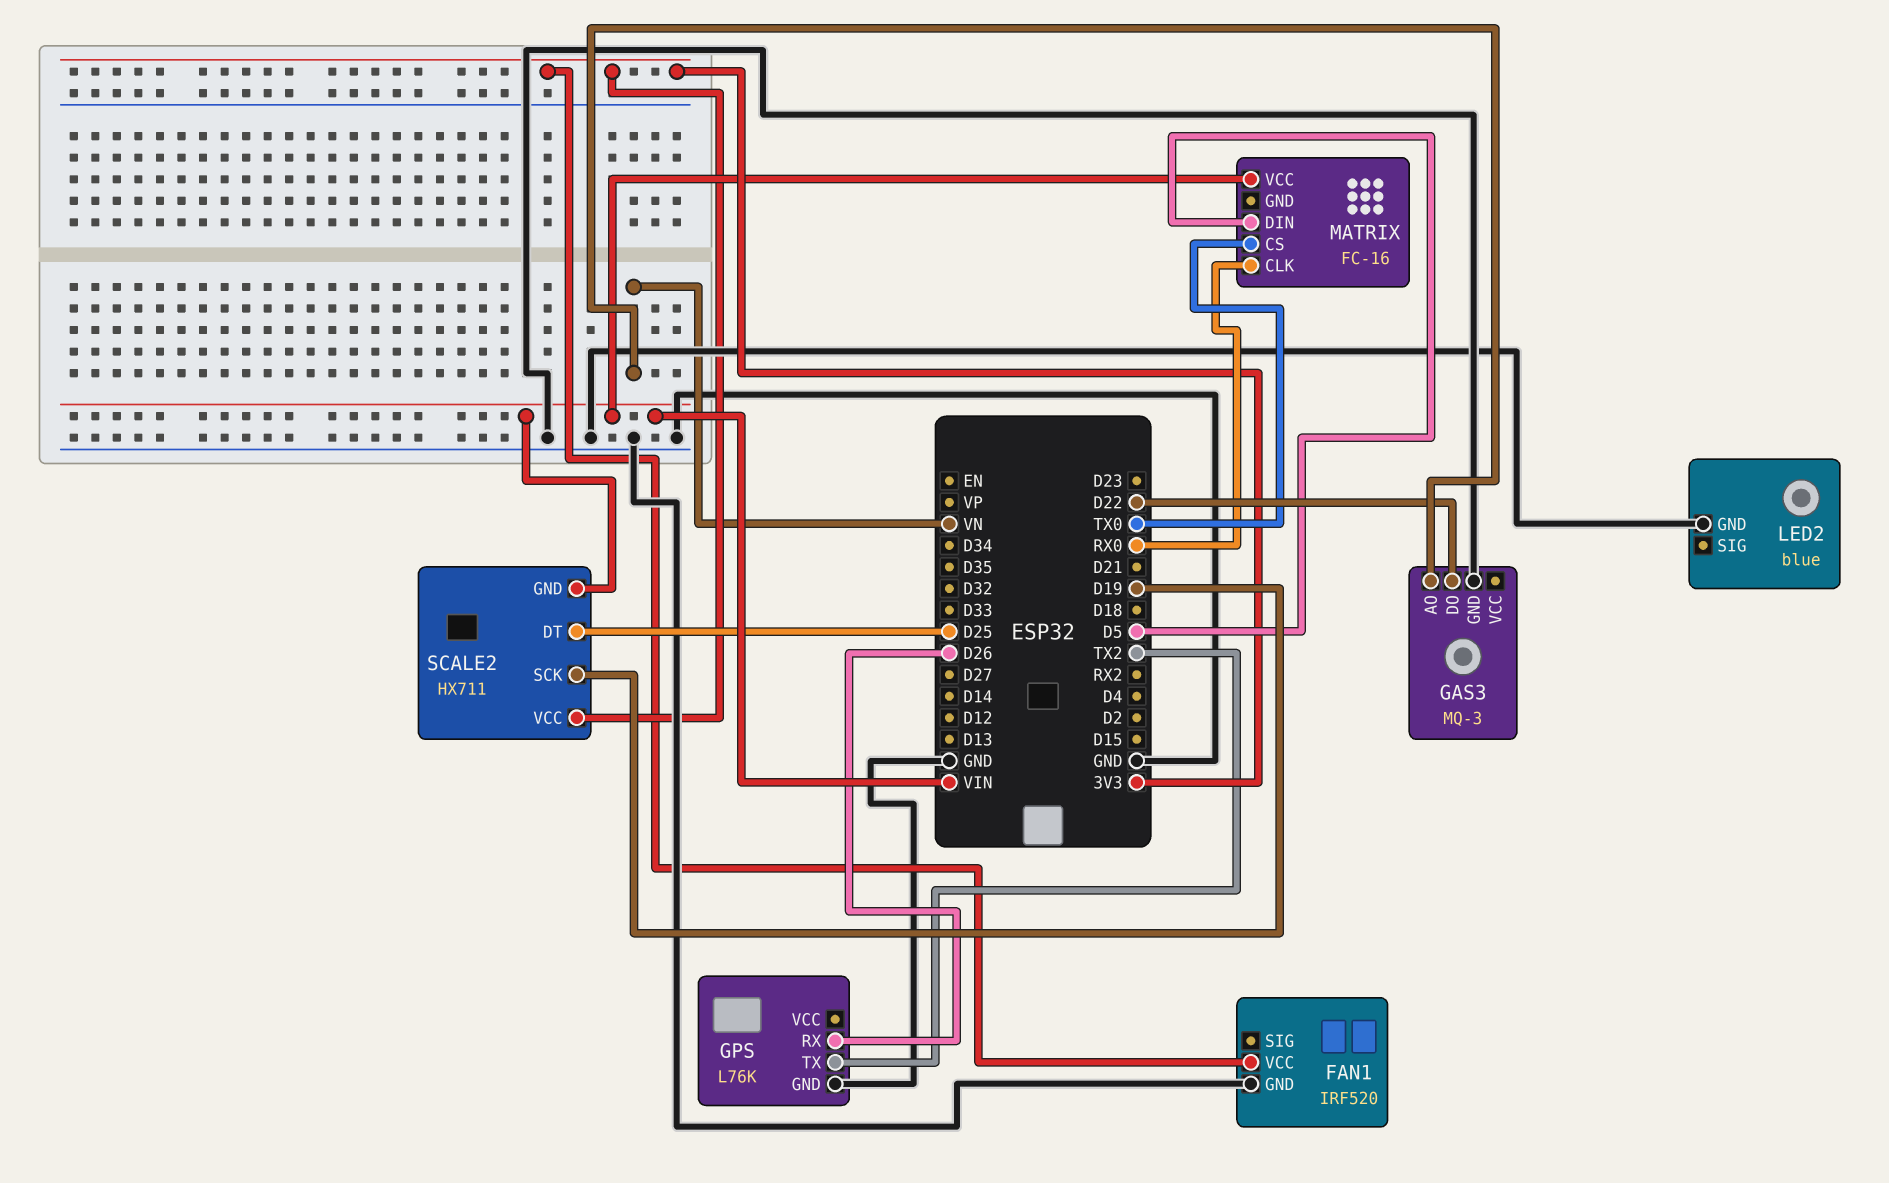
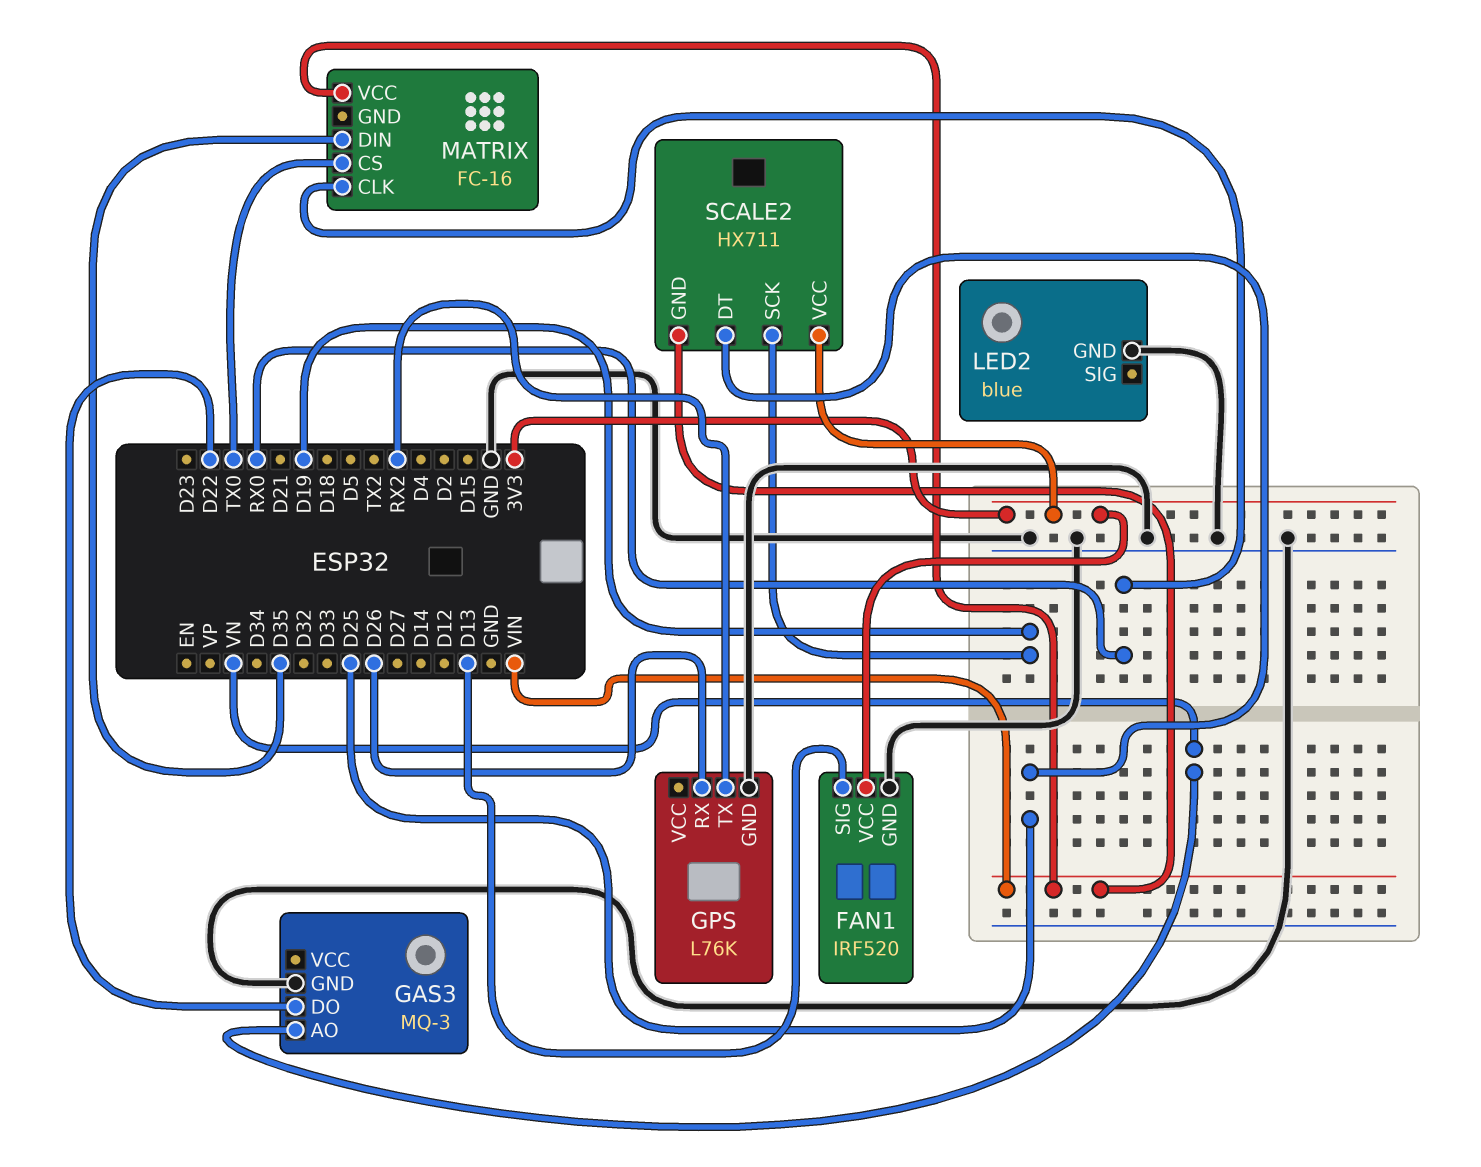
FAN1 pin SIG: none -> D13
GPS pin TX: TX2 -> RX2
MATRIX pin DIN: D5 -> D35

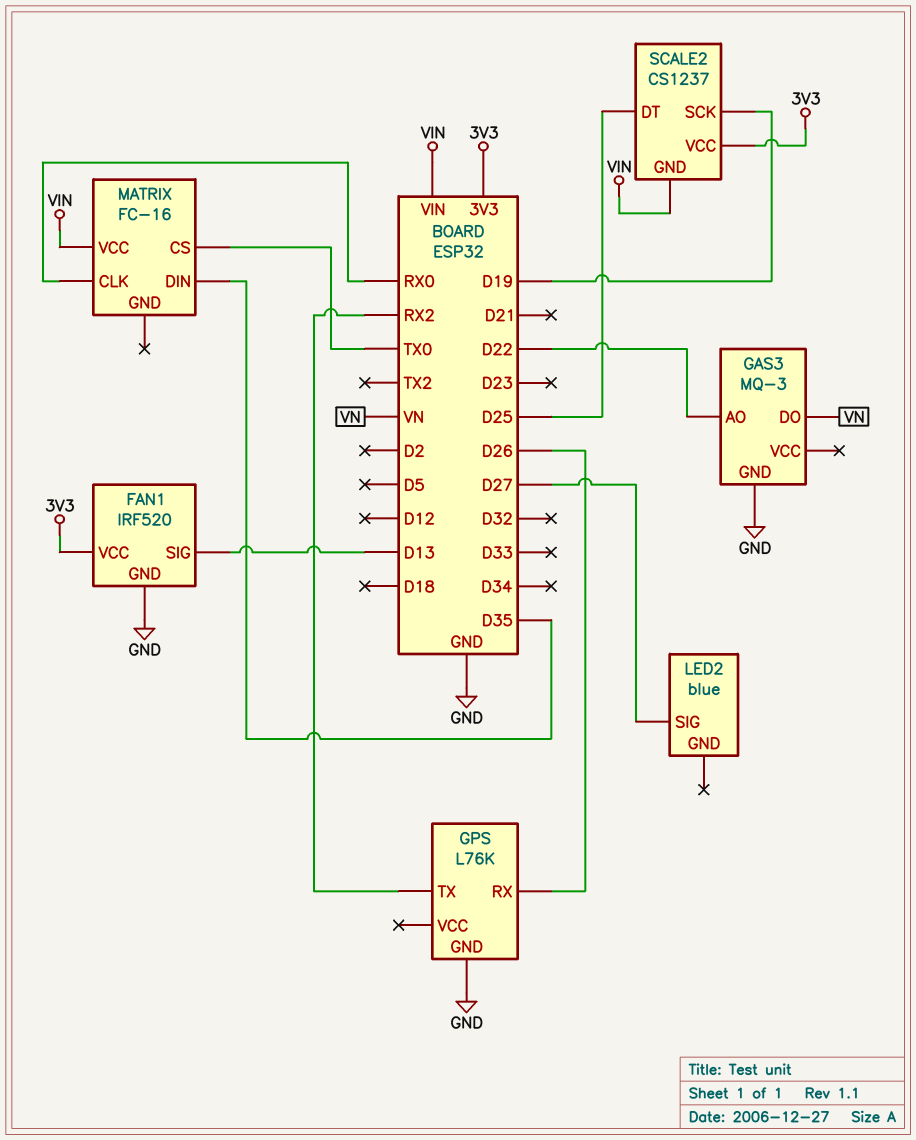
GAS3 pin AO: VN -> D22
GAS3 pin DO: D22 -> VN
LED2 pin GND: GND -> none
LED2 pin SIG: none -> D27
SCALE2: HX711 -> CS1237

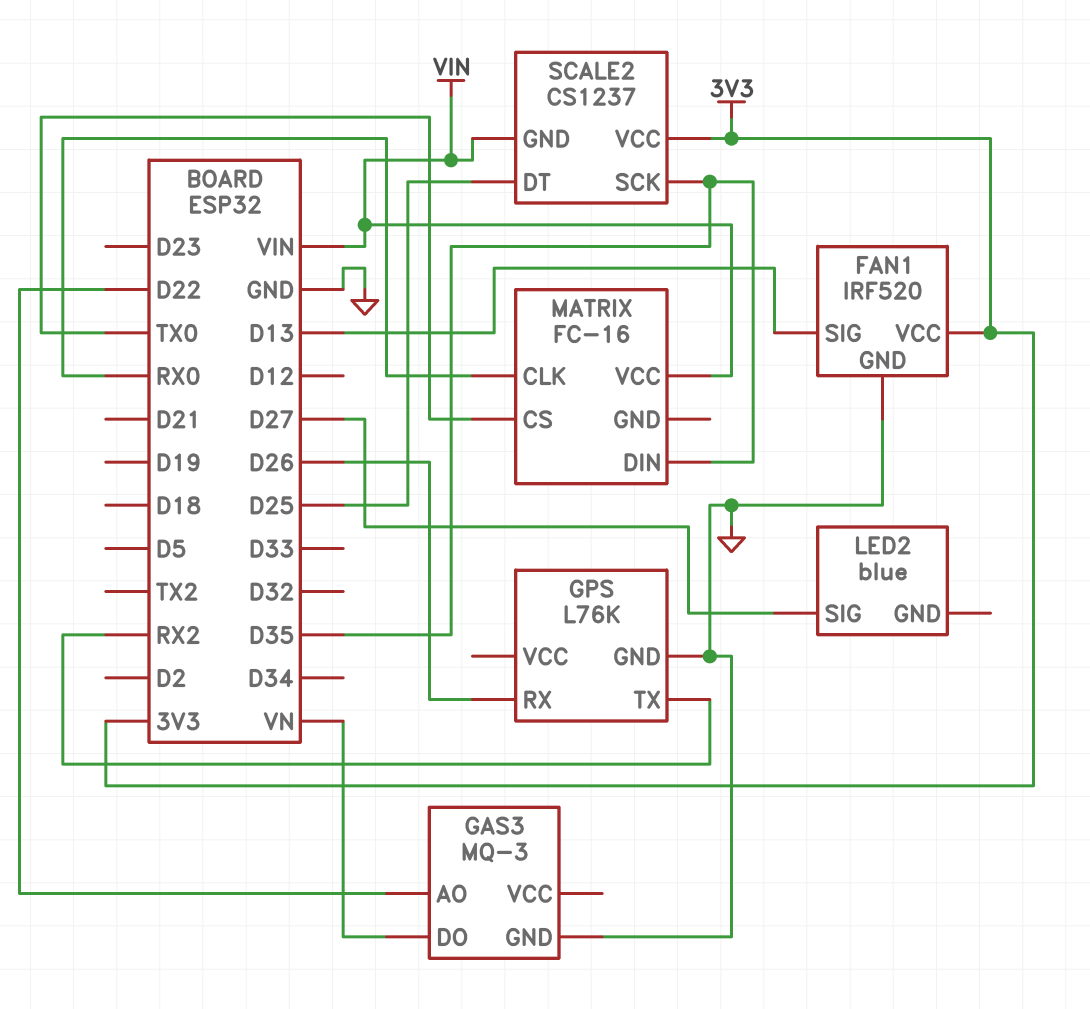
SCALE2 pin SCK: D19 -> D35

